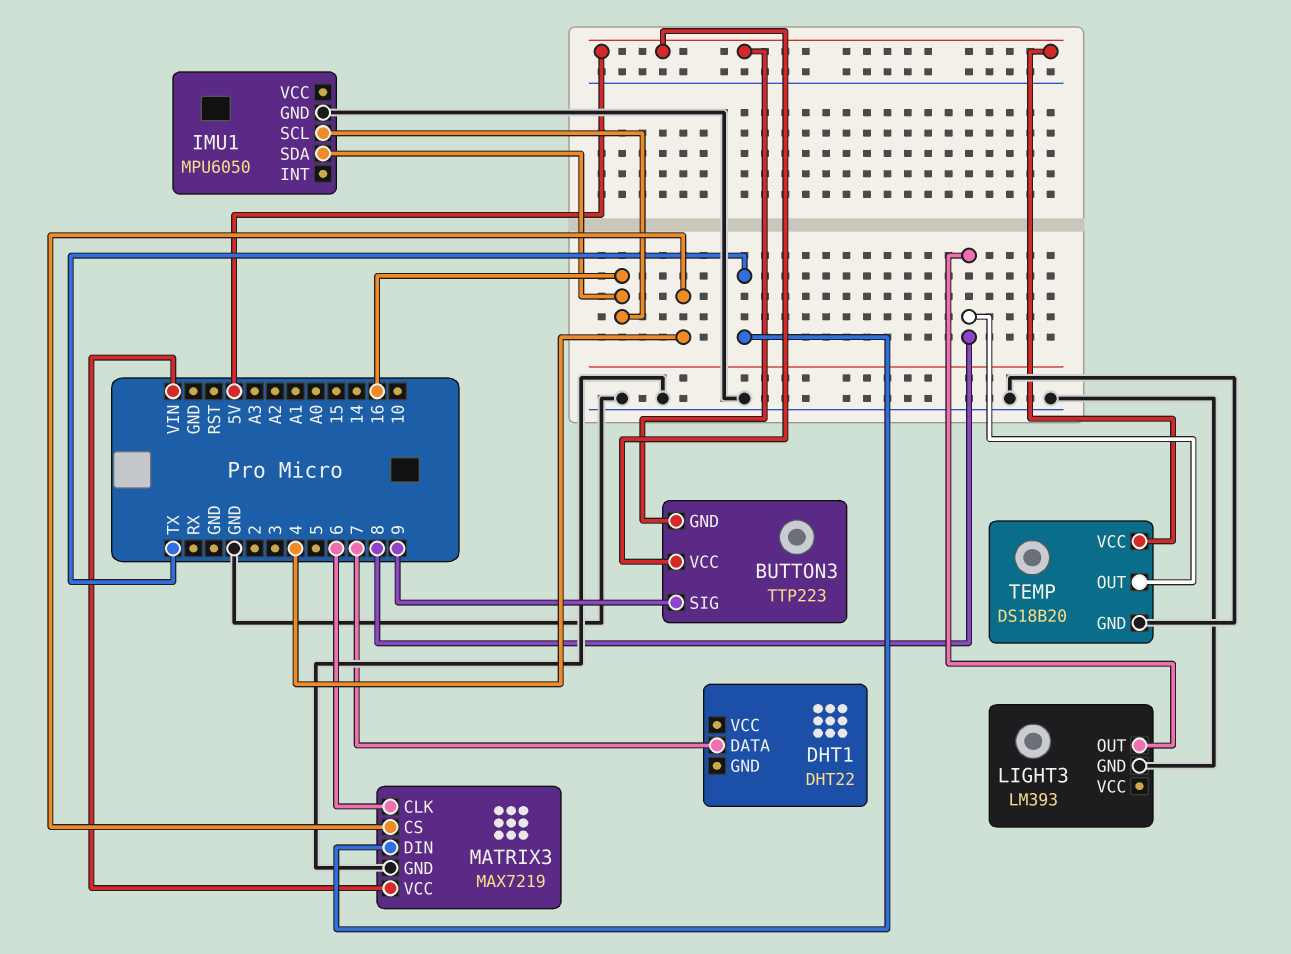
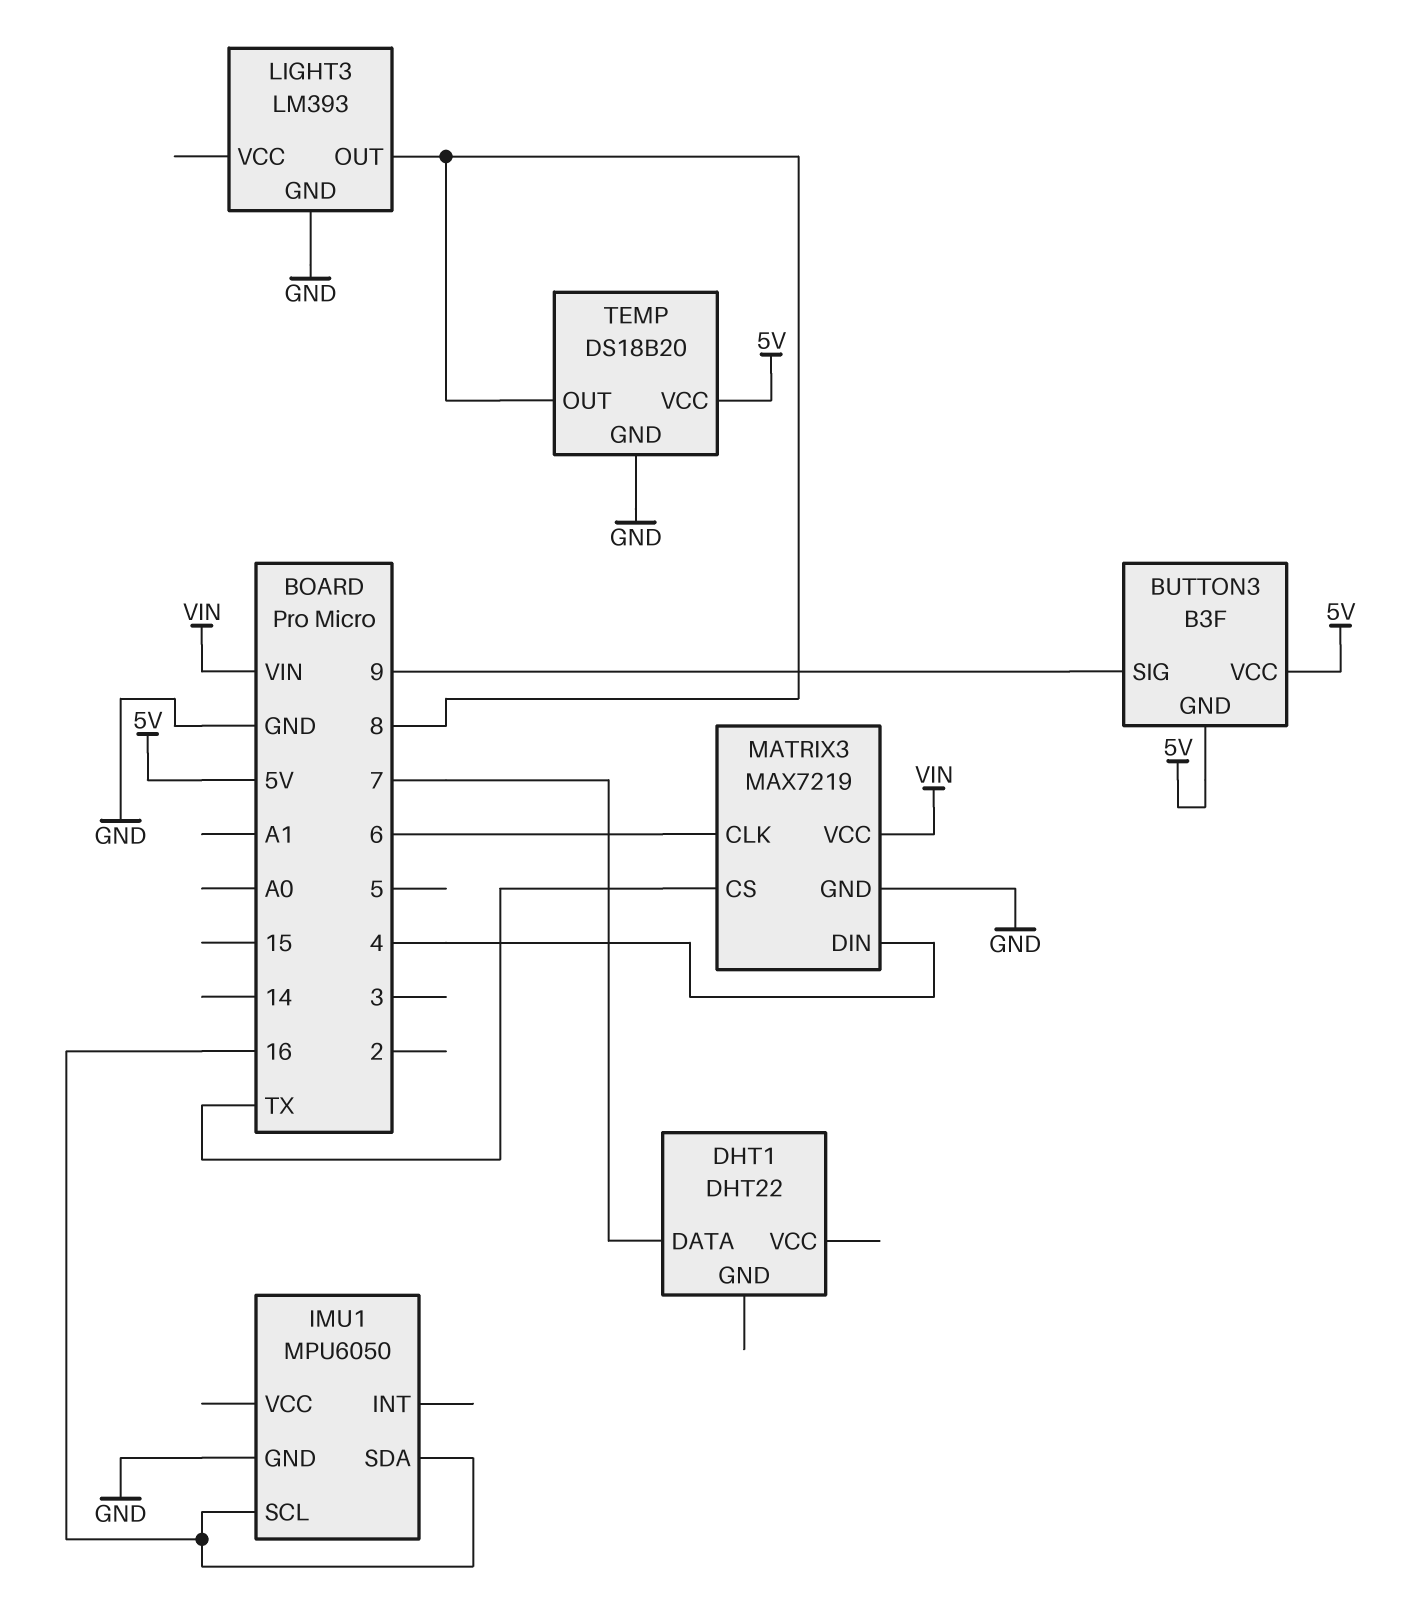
BUTTON3: TTP223 -> B3F
MATRIX3 pin CS: 4 -> TX
MATRIX3 pin DIN: TX -> 4

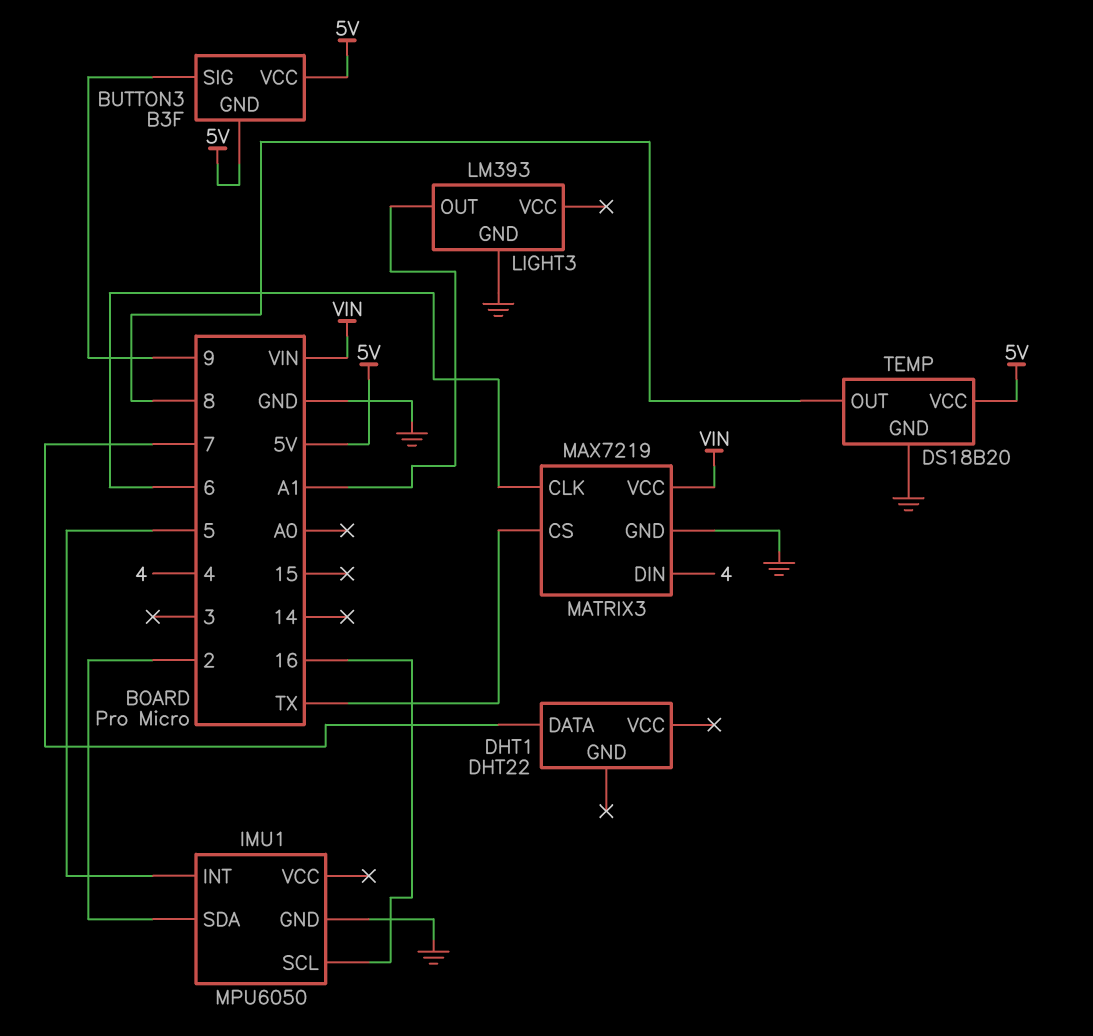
IMU1 pin INT: none -> 5
IMU1 pin SDA: 16 -> 2
LIGHT3 pin OUT: 8 -> A1

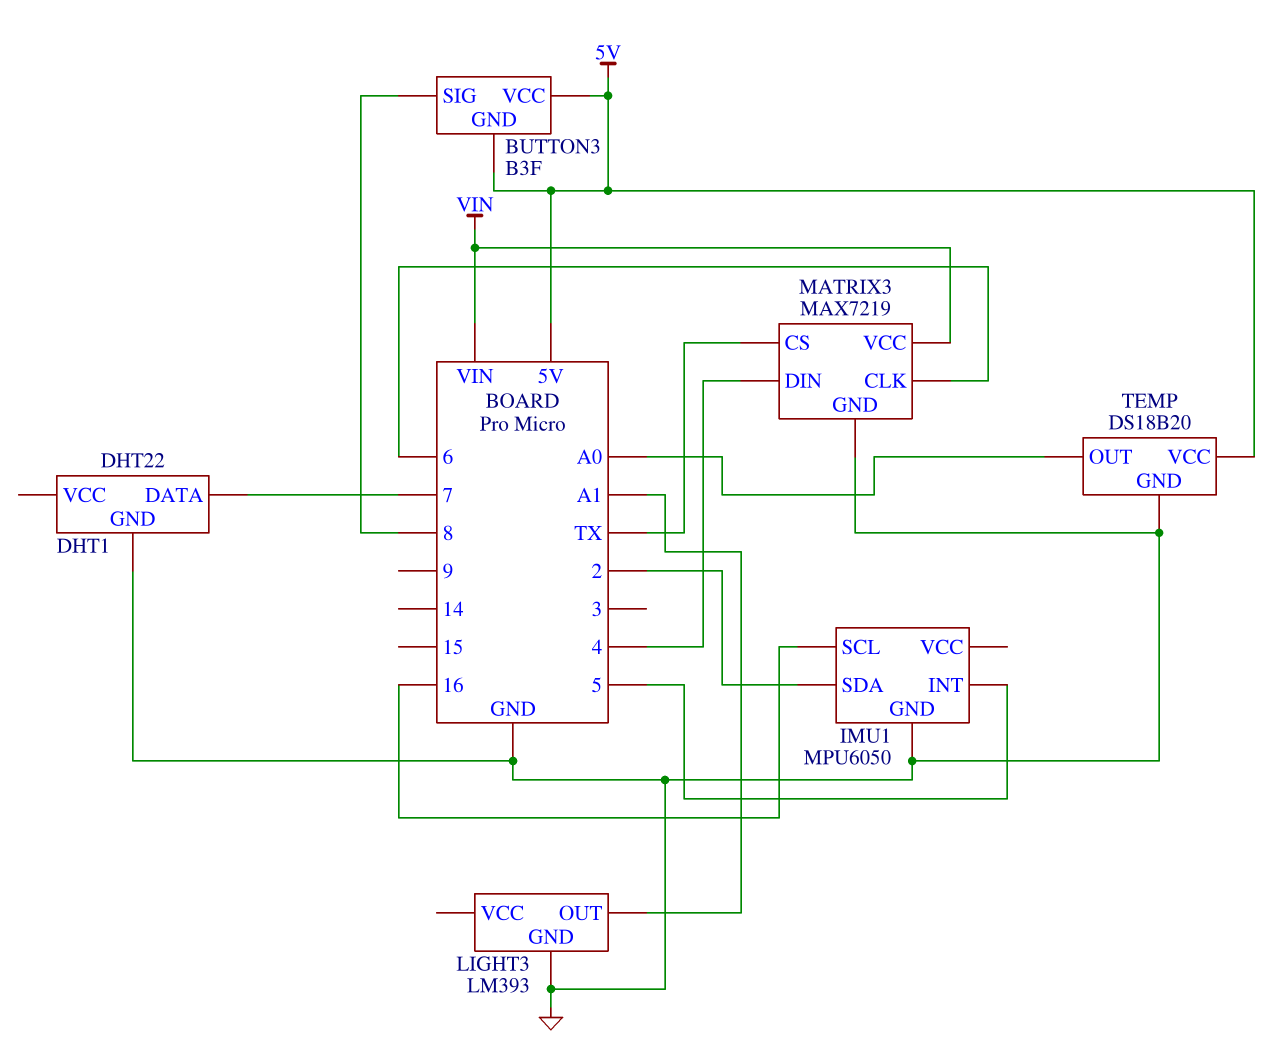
BUTTON3 pin SIG: 9 -> 8
DHT1 pin GND: none -> GND
TEMP pin OUT: 8 -> A0

